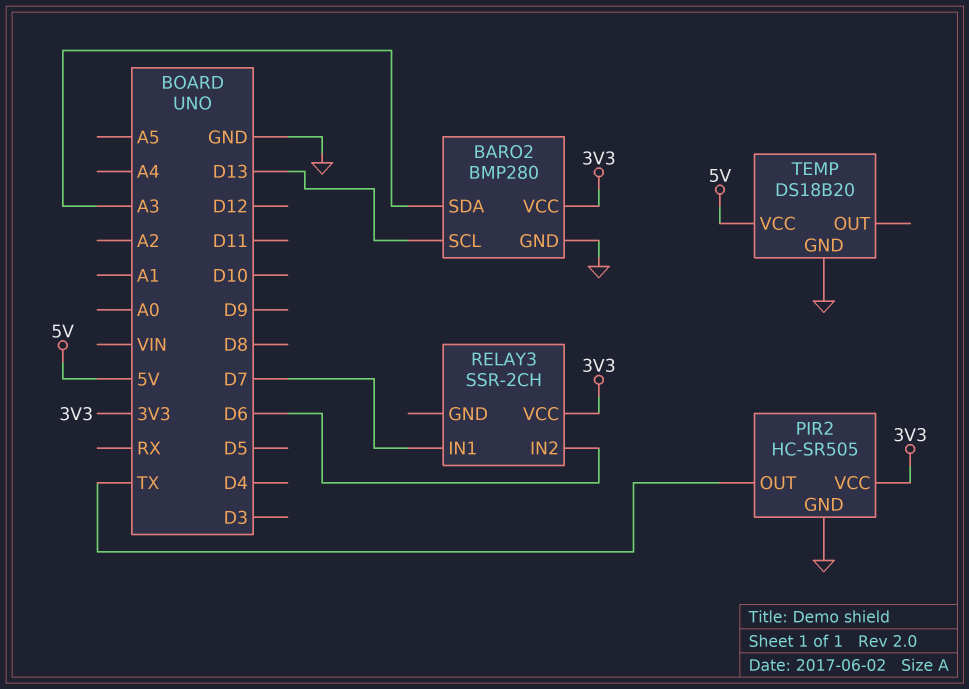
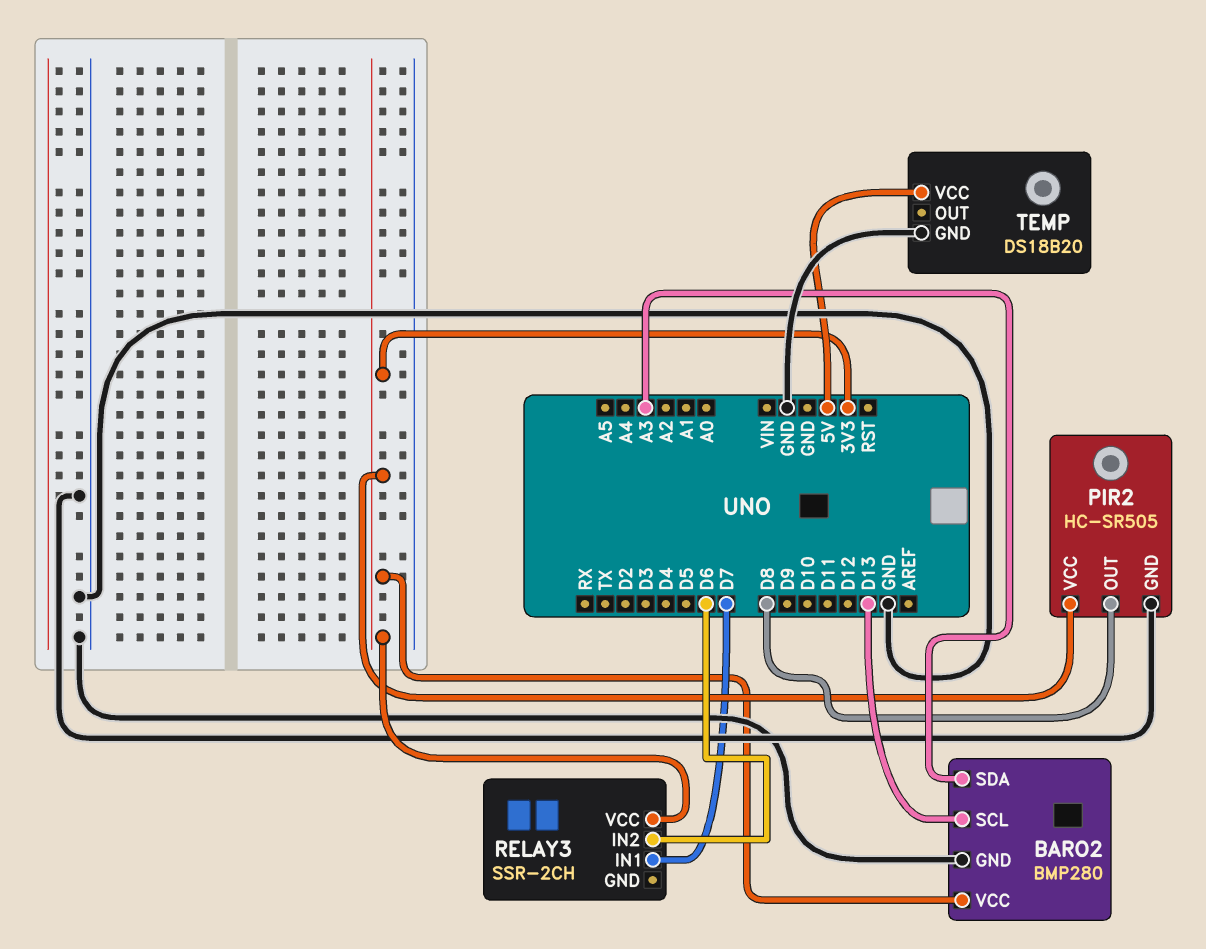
PIR2 pin OUT: TX -> D8

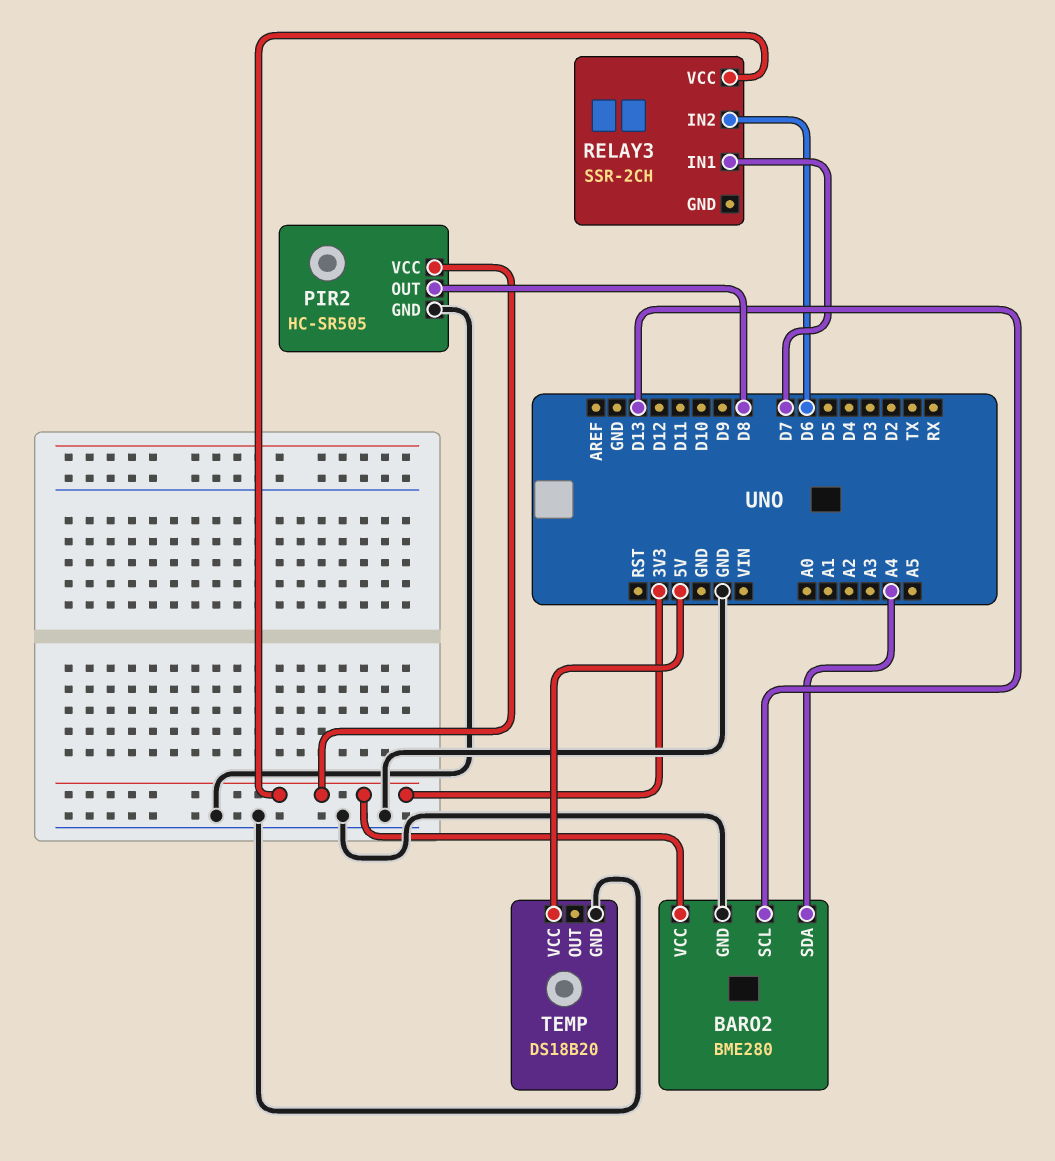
BARO2: BMP280 -> BME280
BARO2 pin SDA: A3 -> A4

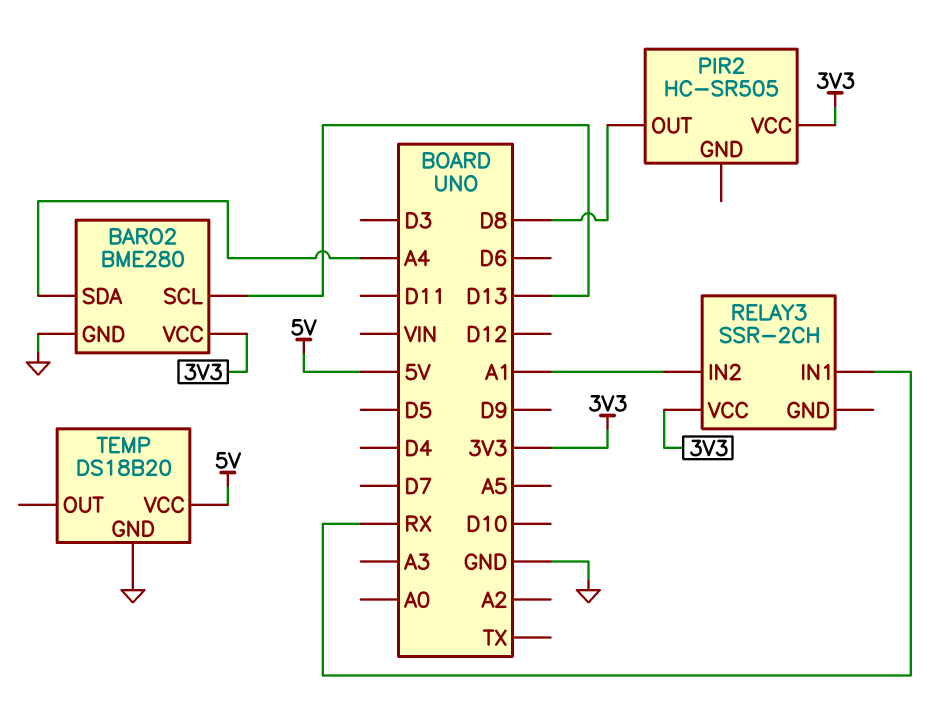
PIR2 pin GND: GND -> none
RELAY3 pin IN1: D7 -> RX
RELAY3 pin IN2: D6 -> A1

